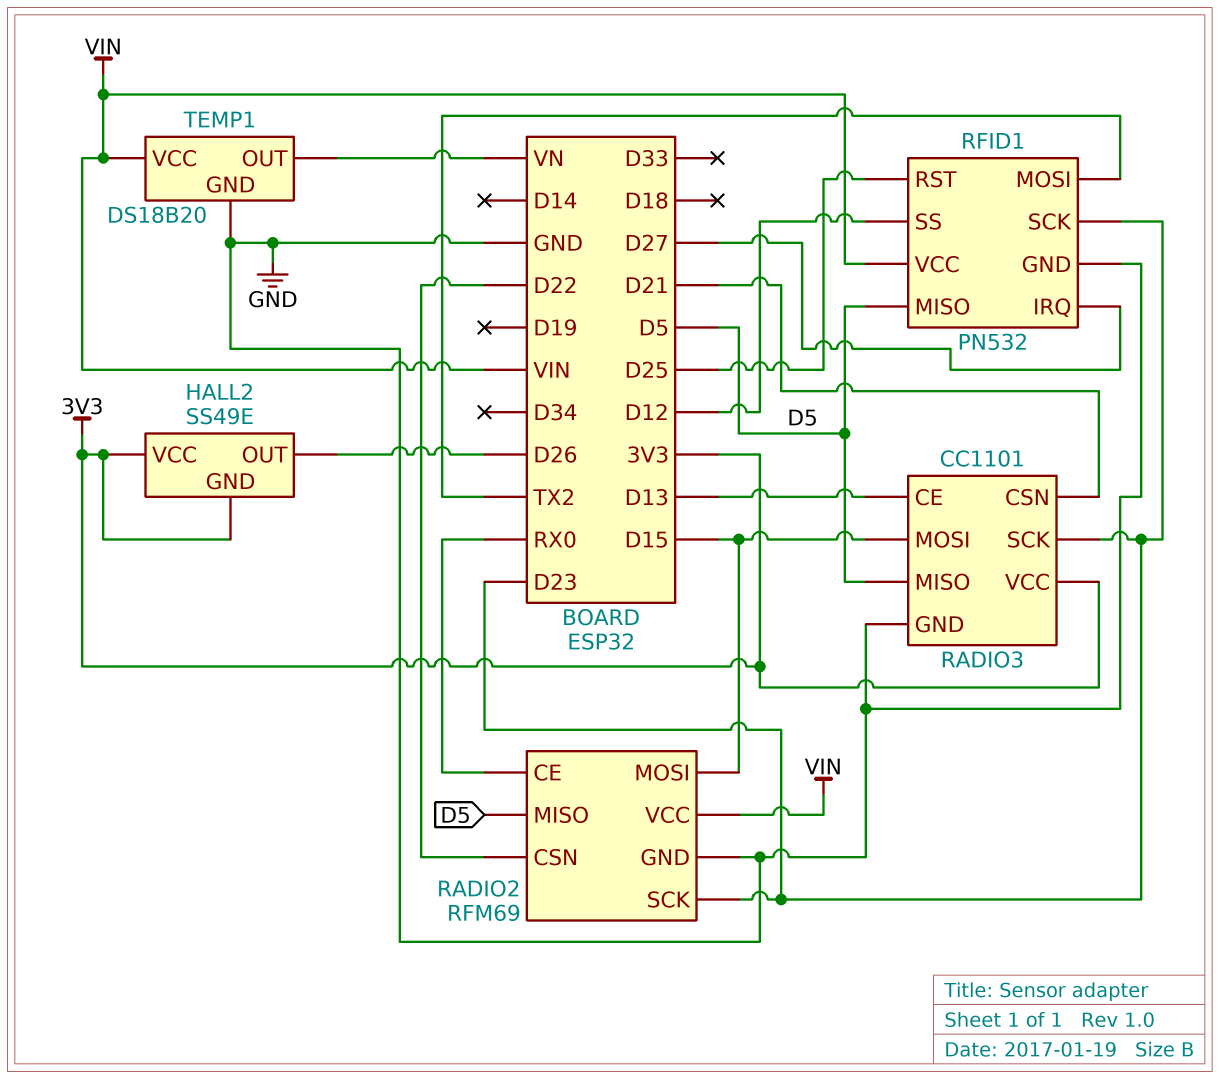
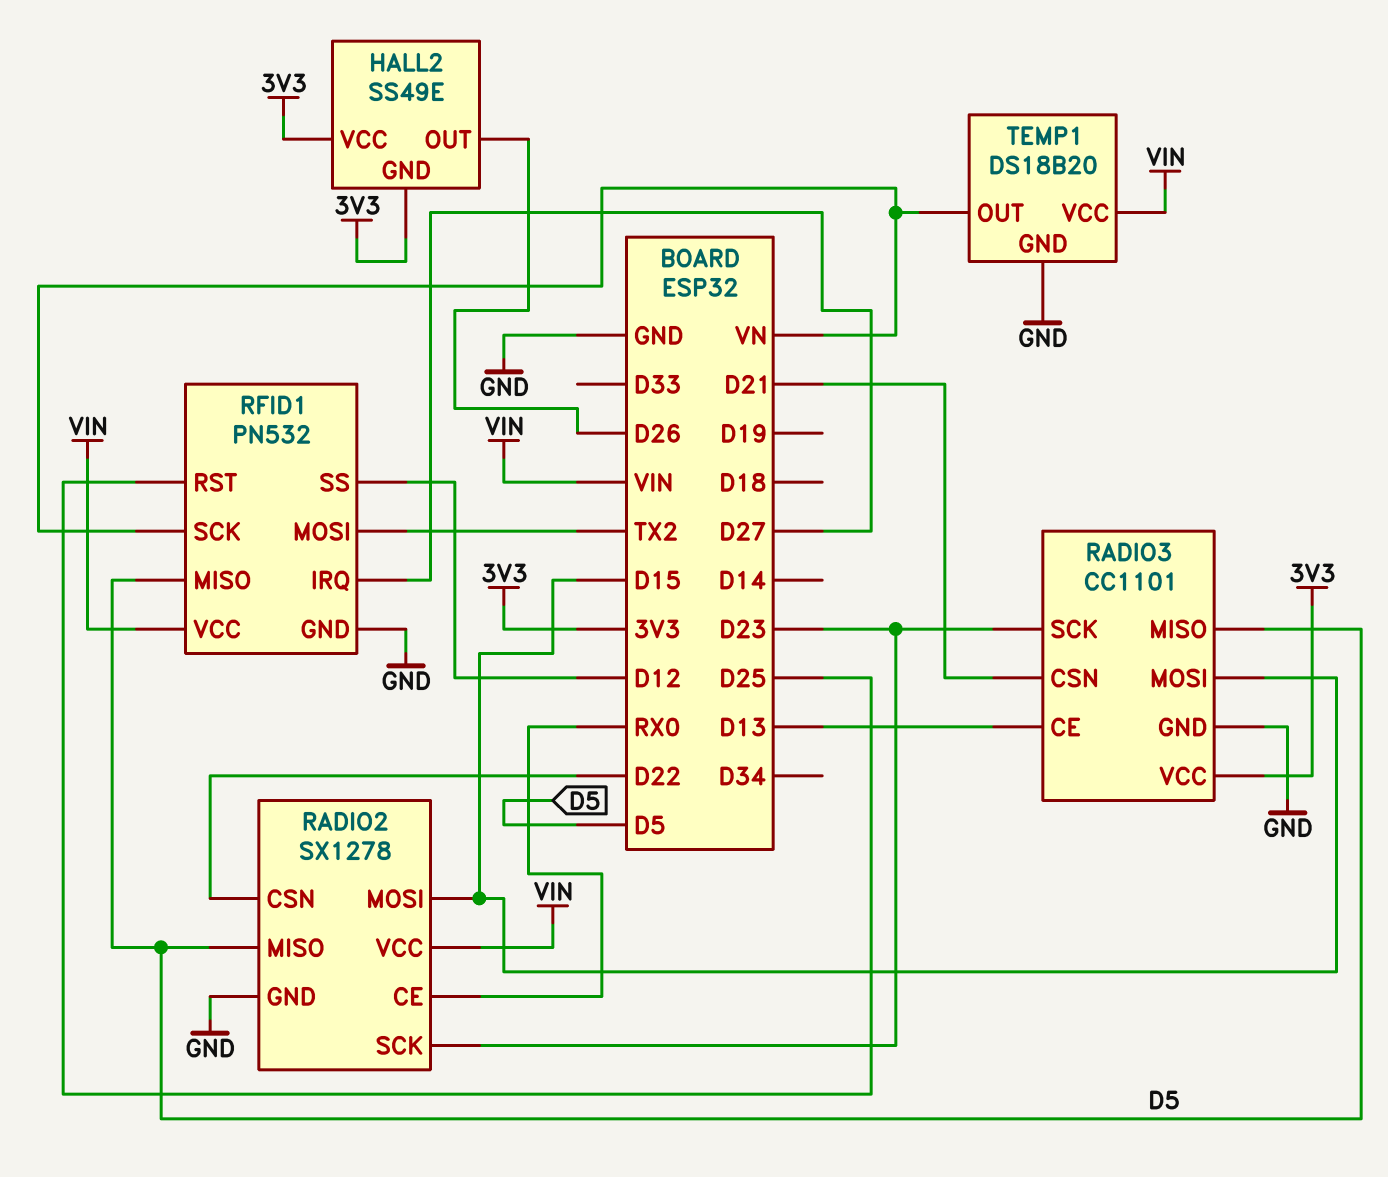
RADIO2: RFM69 -> SX1278
RFID1 pin SCK: D23 -> VN

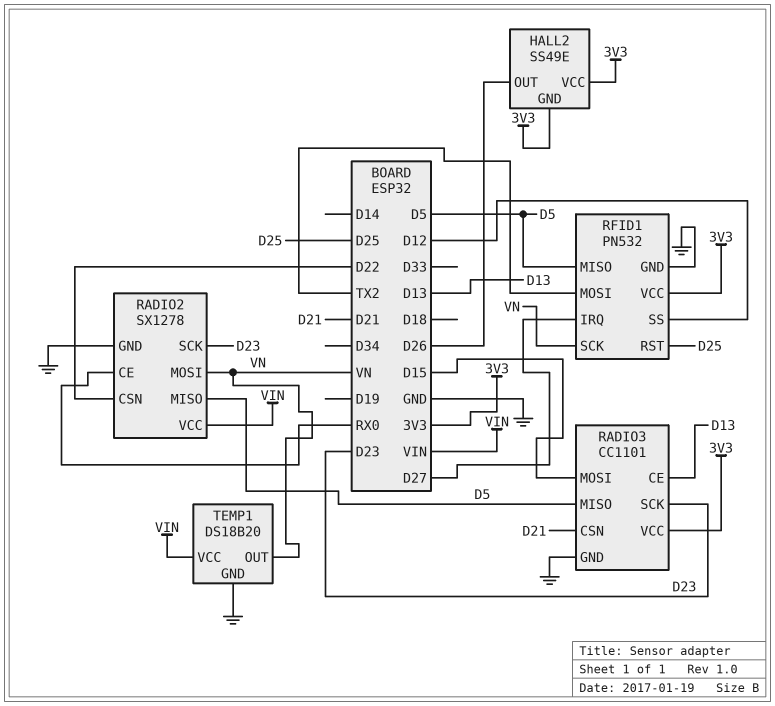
RADIO2 pin MOSI: D15 -> VN
RFID1 pin VCC: VIN -> 3V3

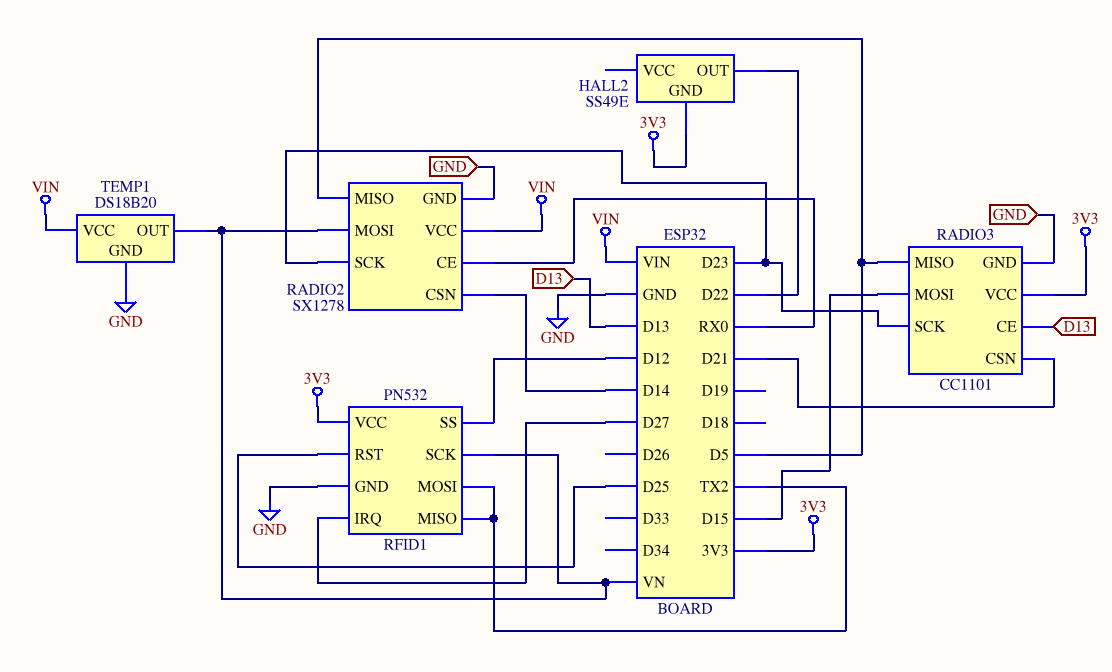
HALL2 pin OUT: D26 -> D22
HALL2 pin VCC: 3V3 -> none
RADIO2 pin CSN: D22 -> D14
RFID1 pin MISO: D5 -> TX2

